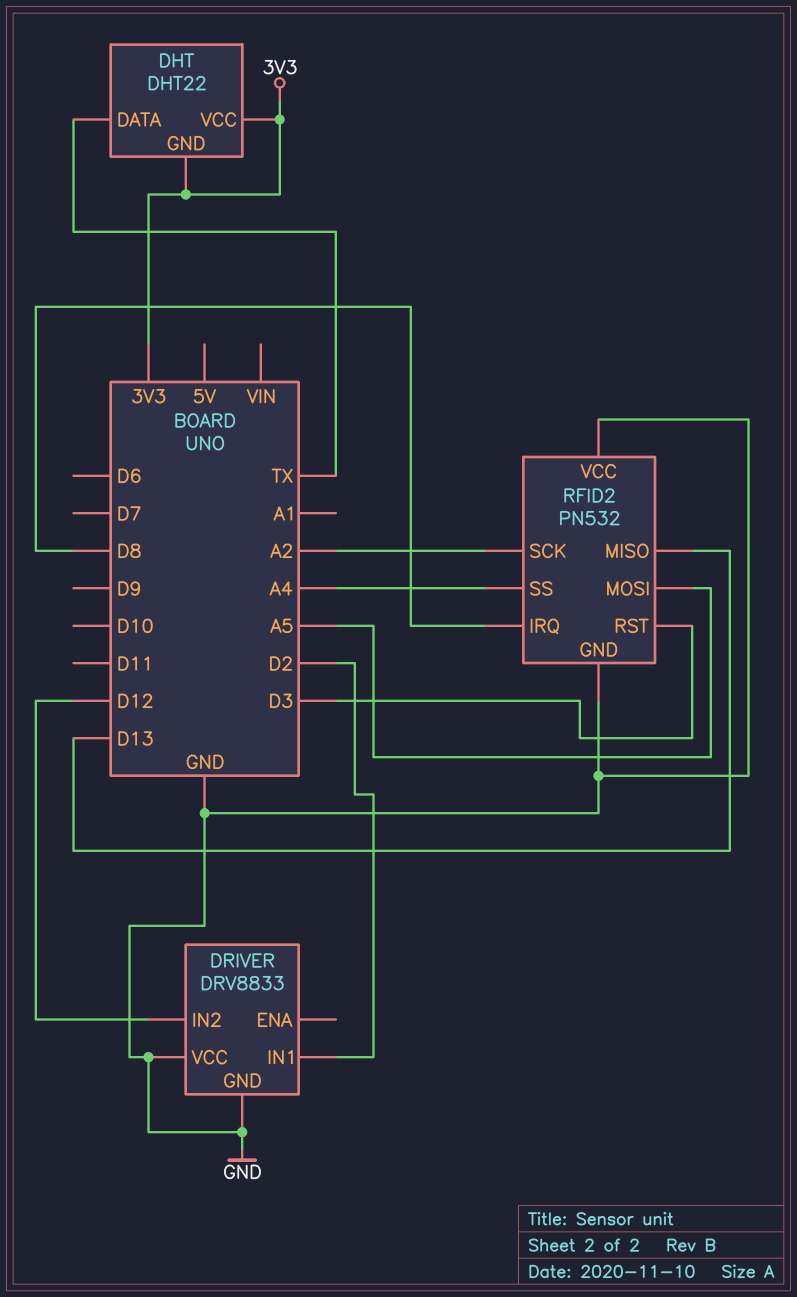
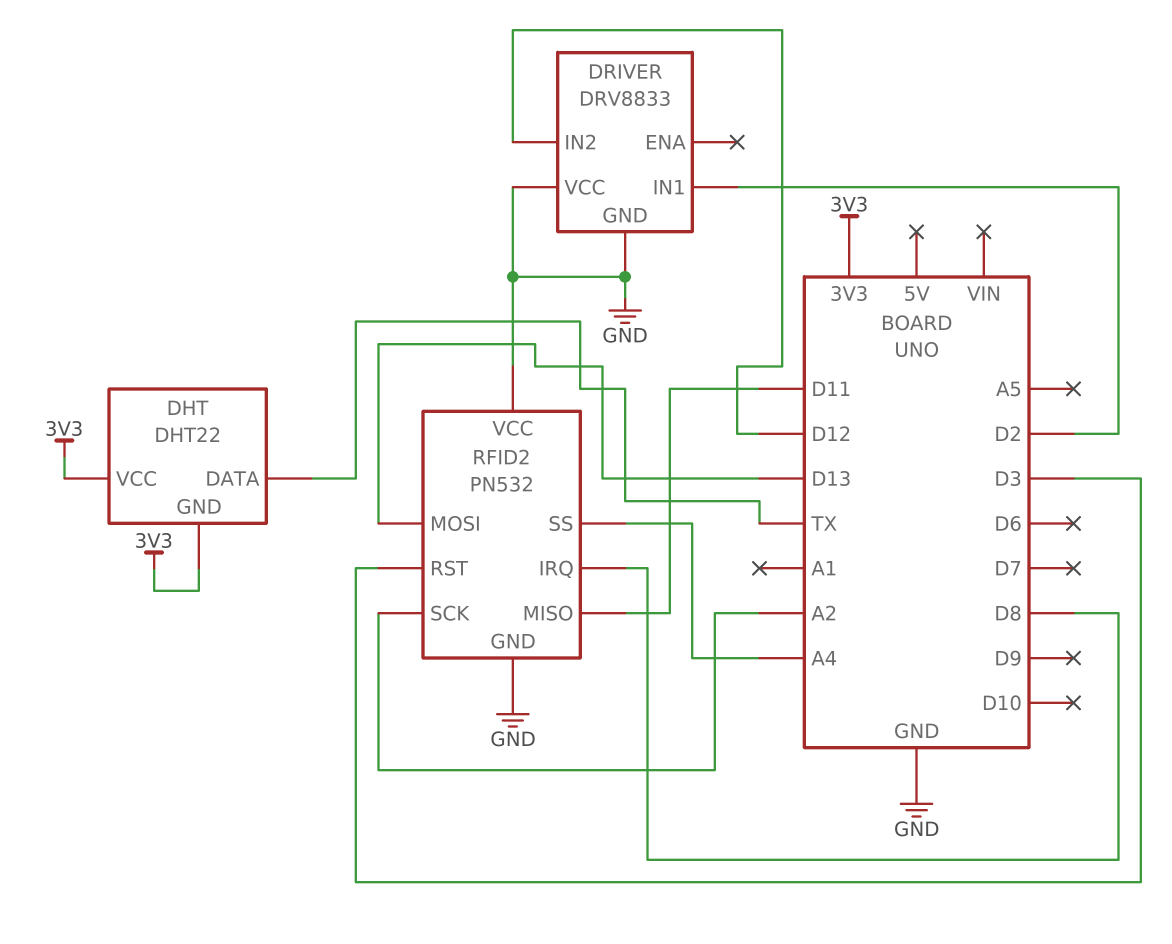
RFID2 pin MISO: D13 -> D11
RFID2 pin MOSI: A5 -> D13

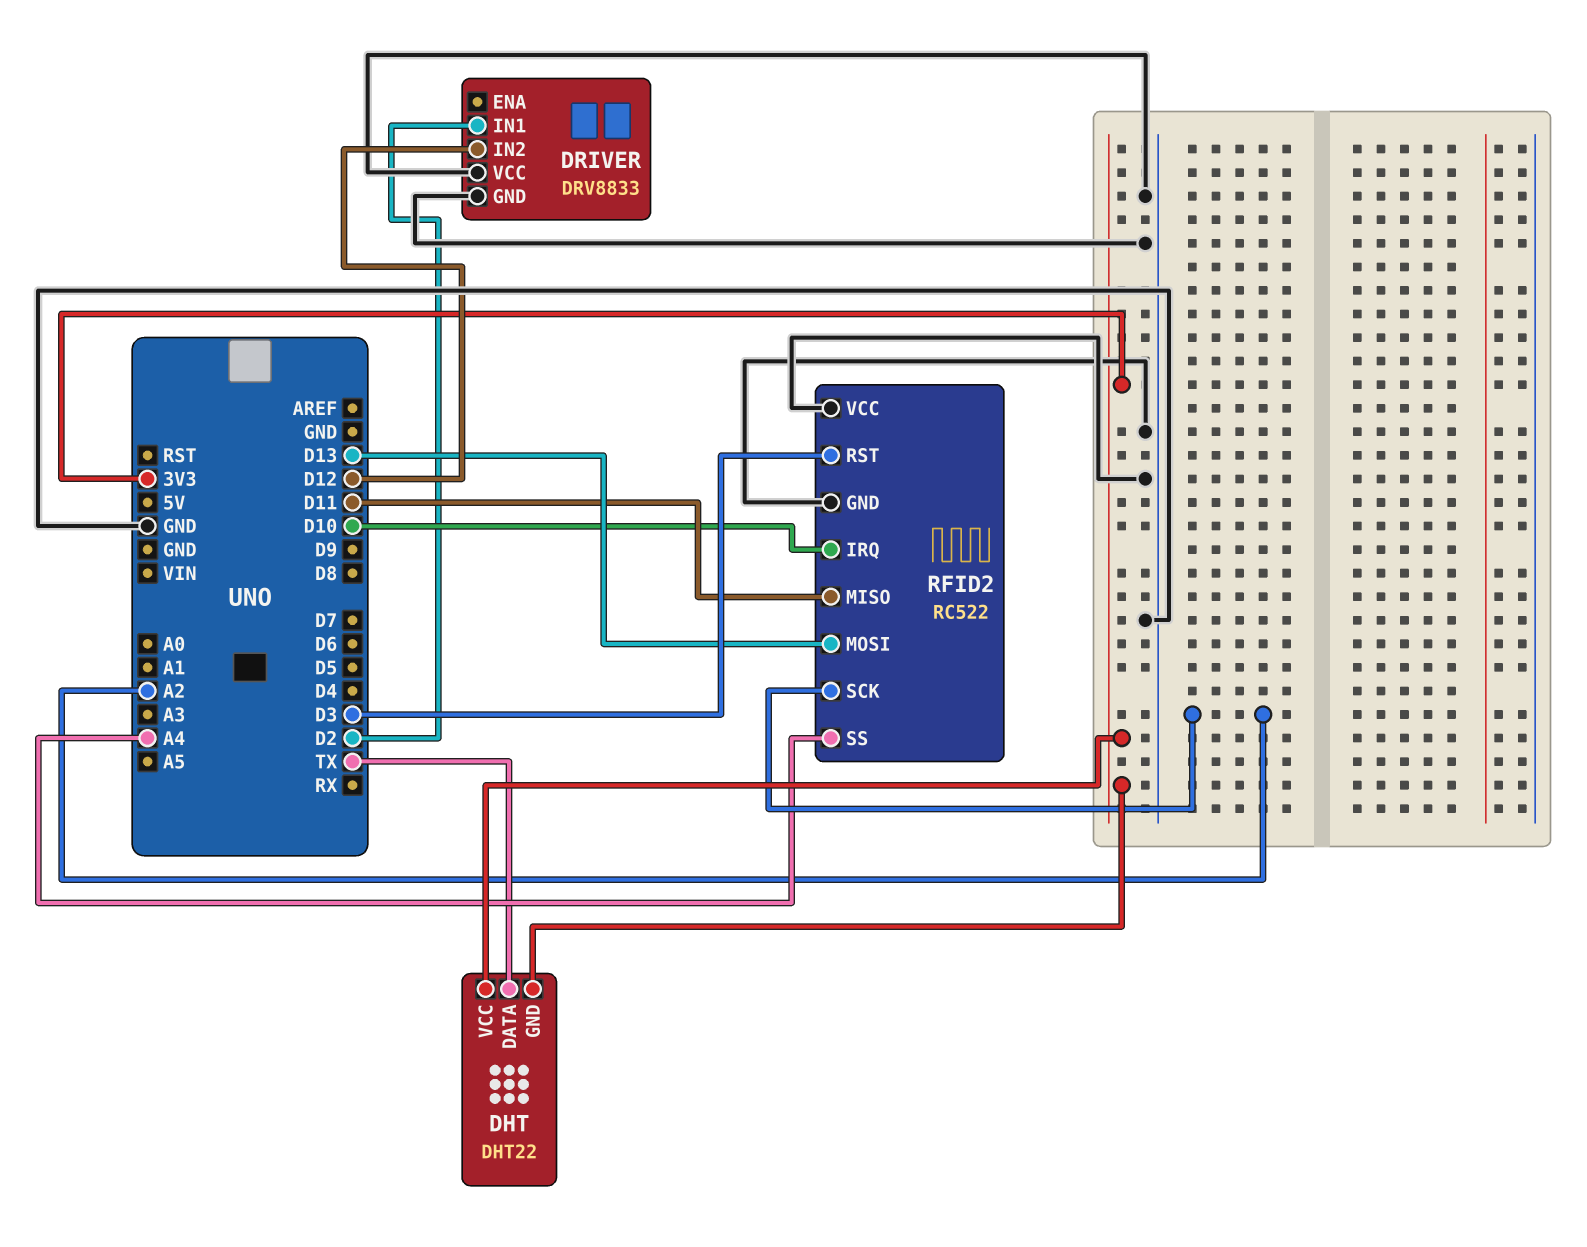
RFID2: PN532 -> RC522
RFID2 pin IRQ: D8 -> D10

